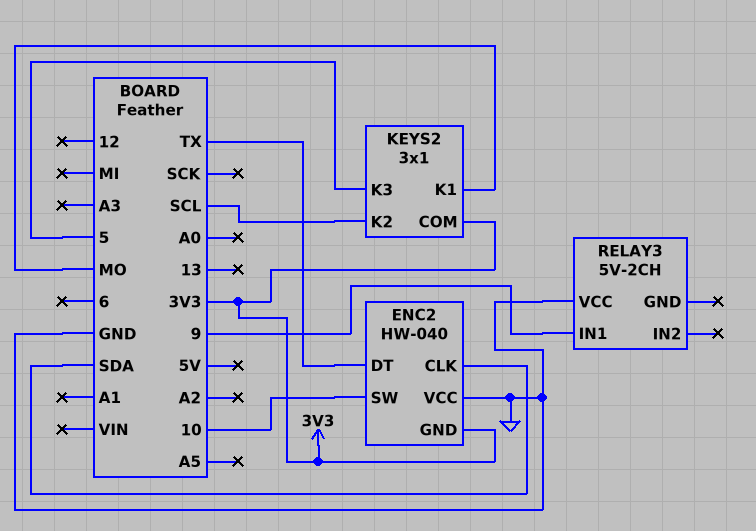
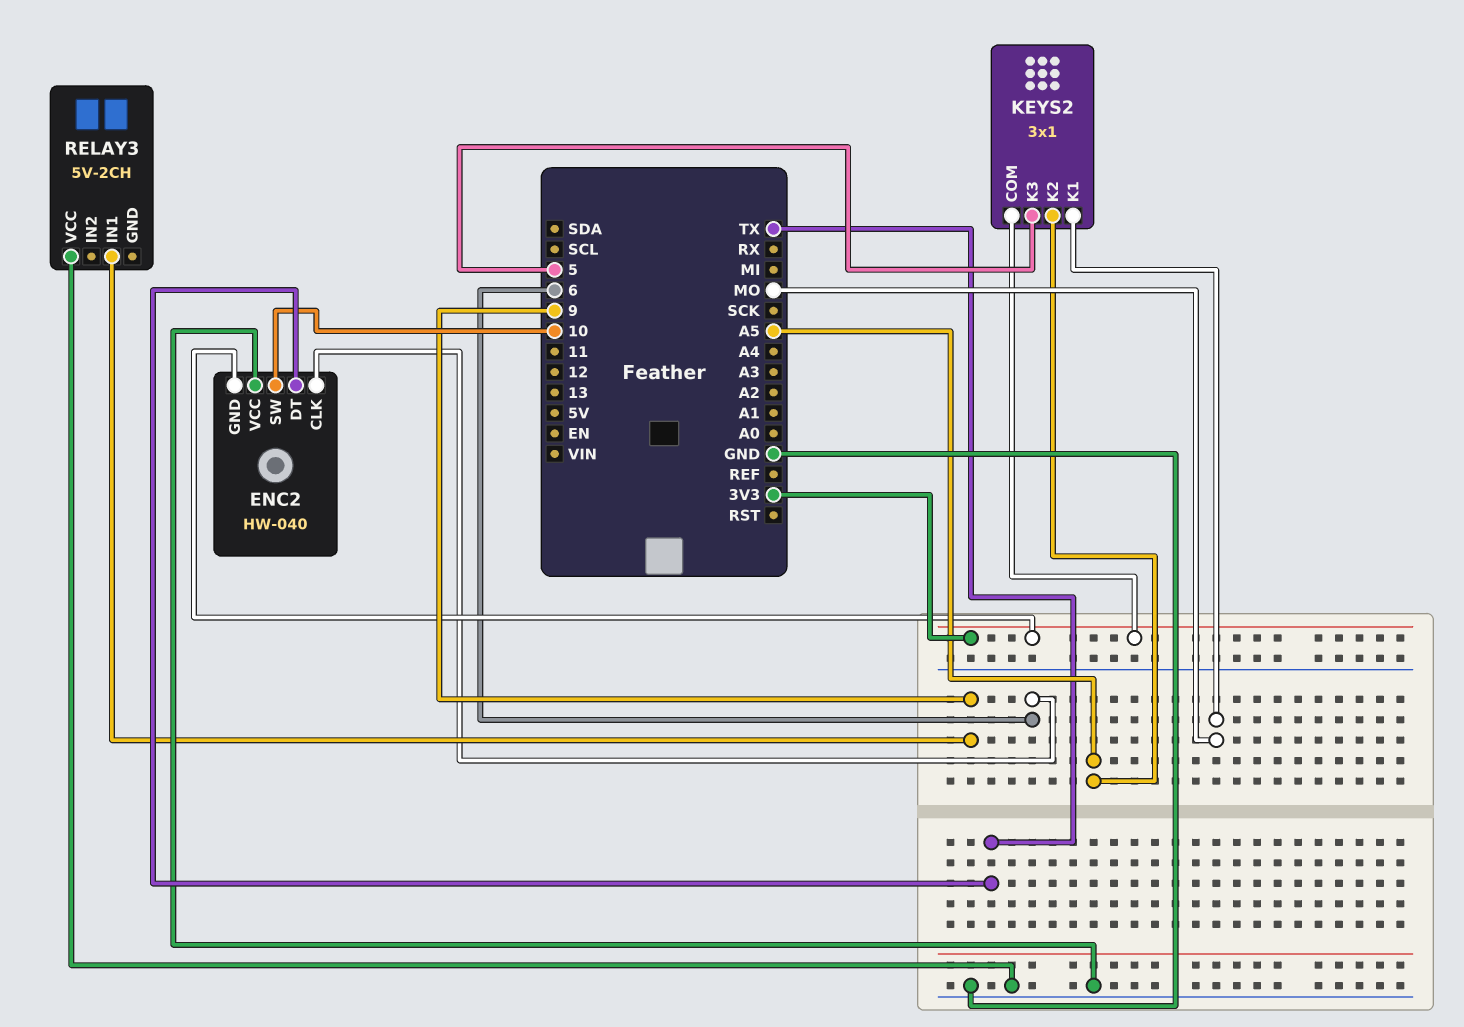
ENC2 pin CLK: SDA -> 6
KEYS2 pin K2: SCL -> A5

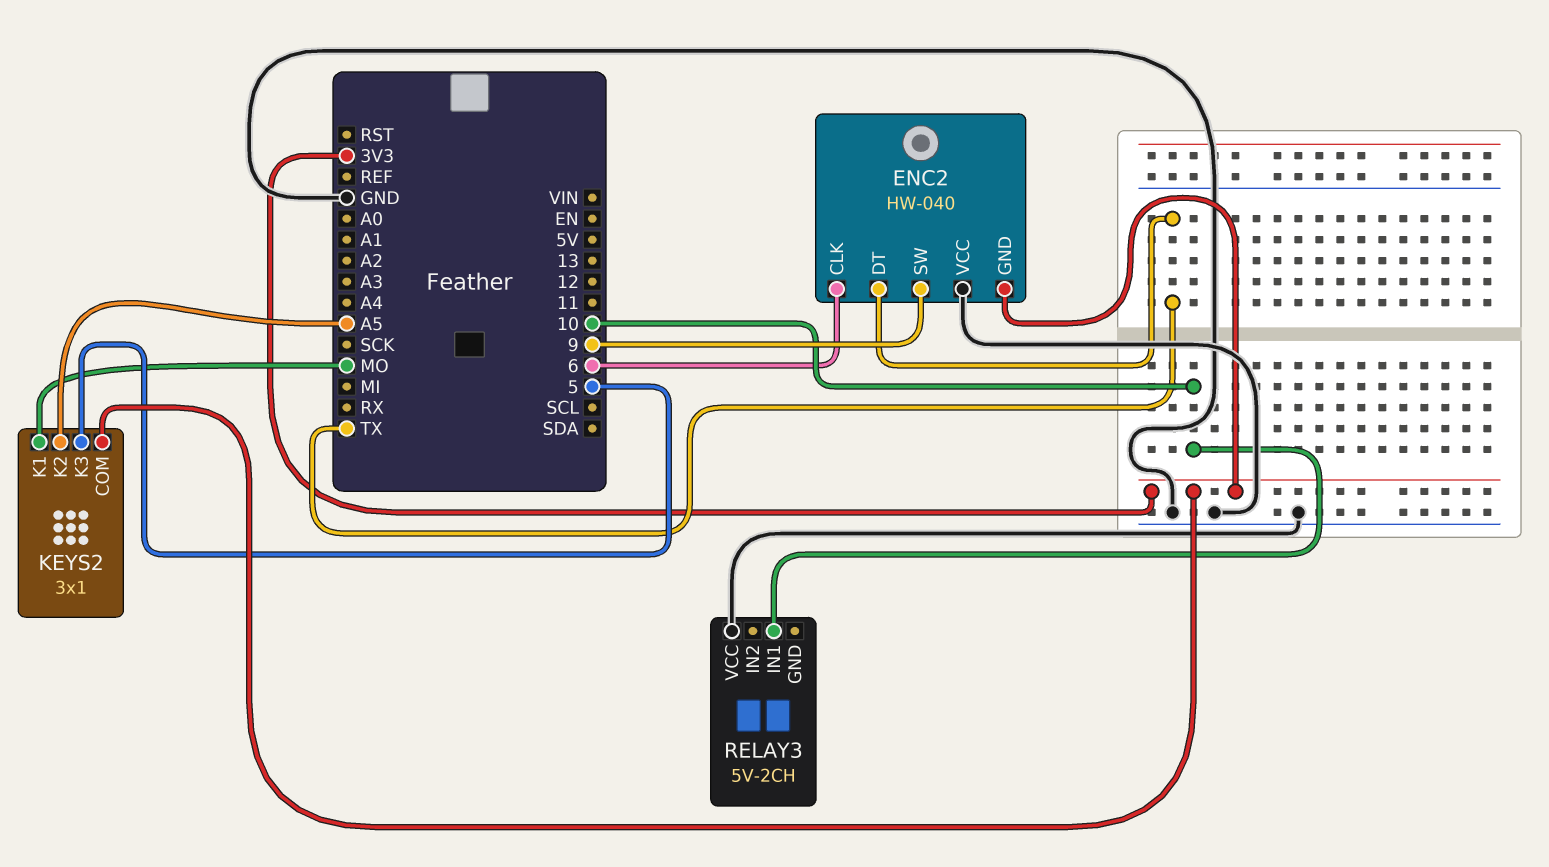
ENC2 pin SW: 10 -> 9
RELAY3 pin IN1: 9 -> 10

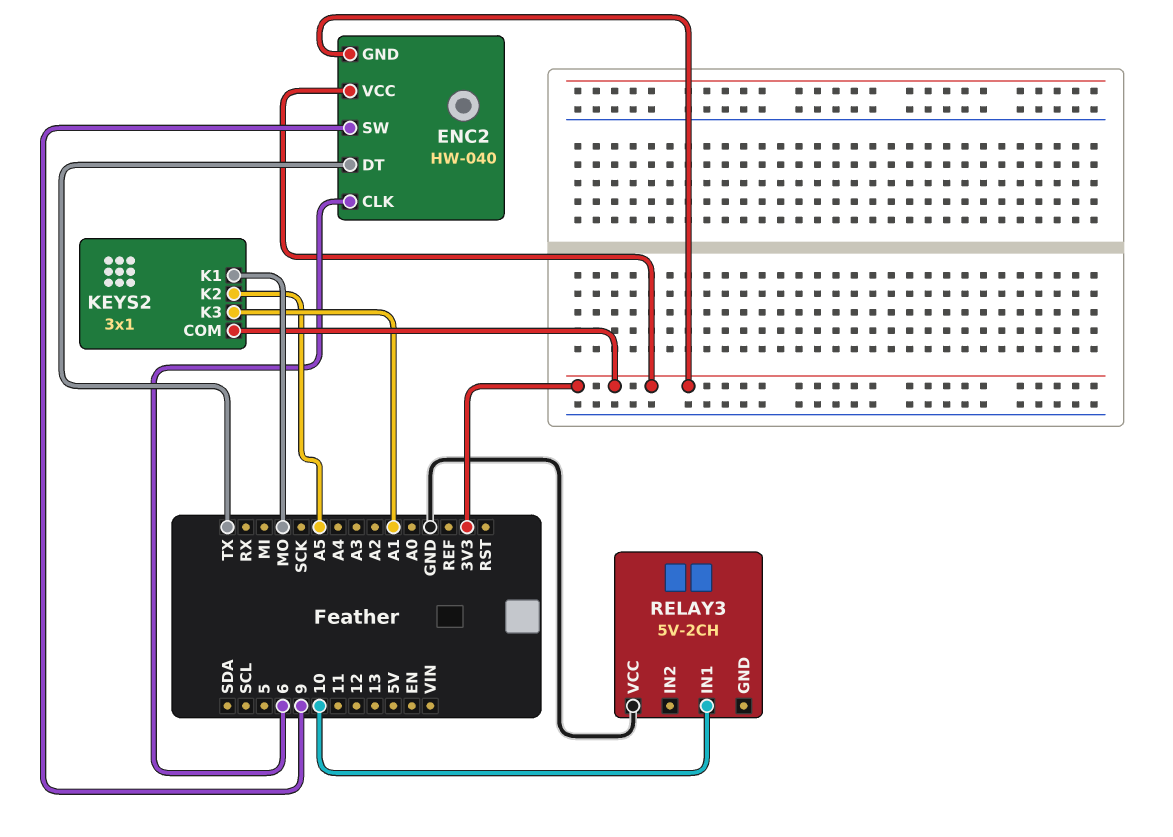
ENC2 pin VCC: GND -> 3V3
KEYS2 pin K3: 5 -> A1

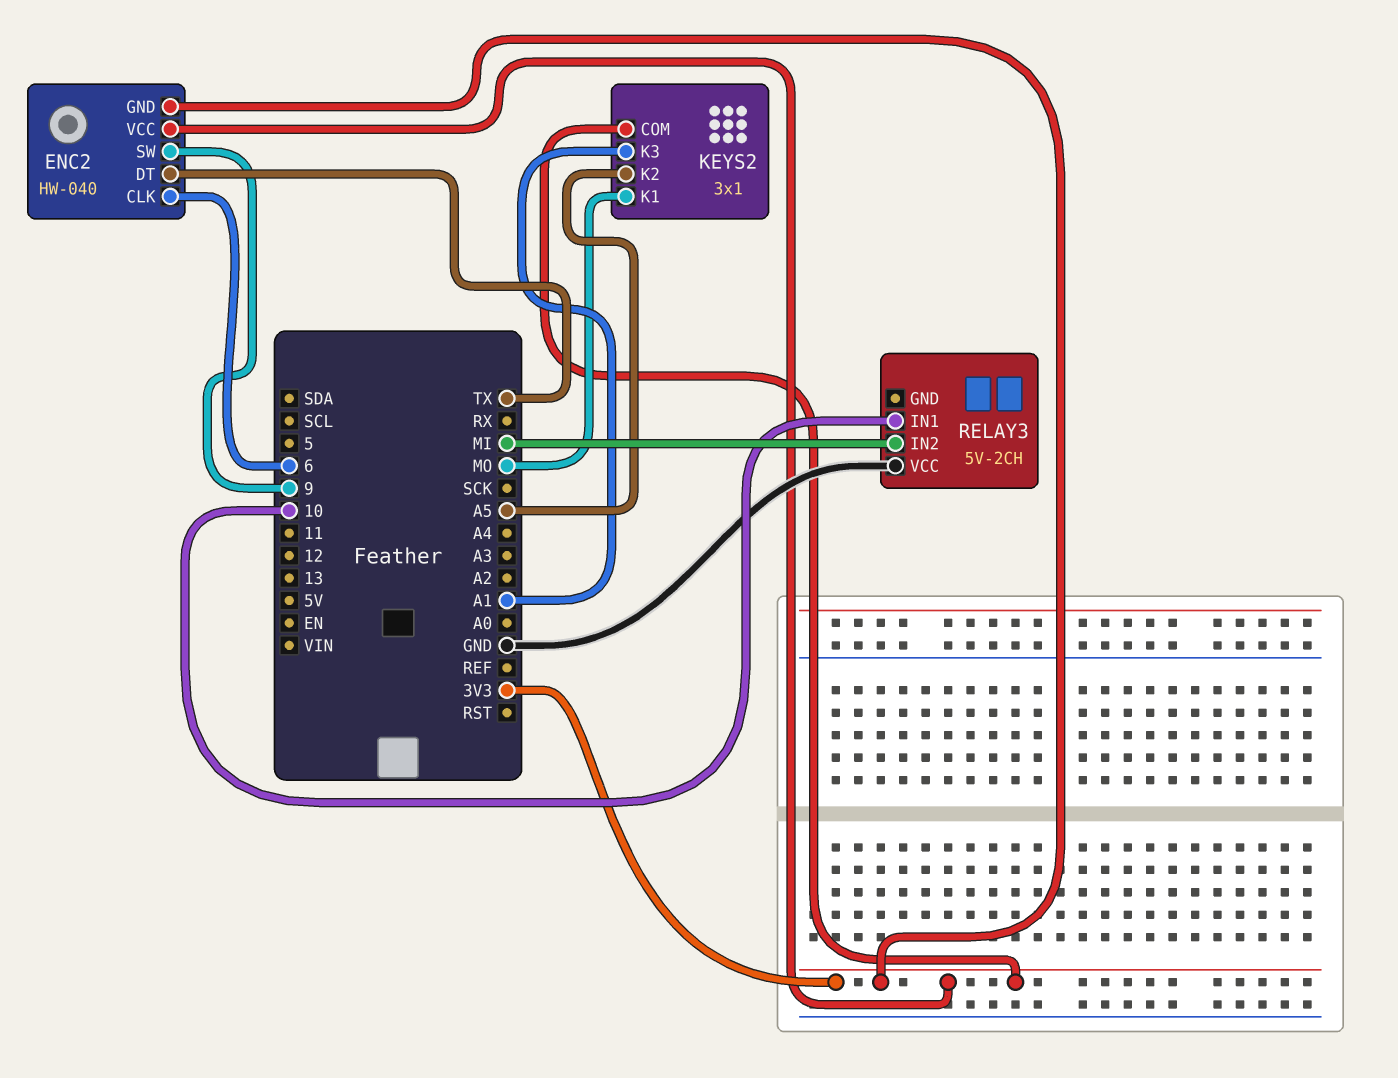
RELAY3 pin IN2: none -> MI

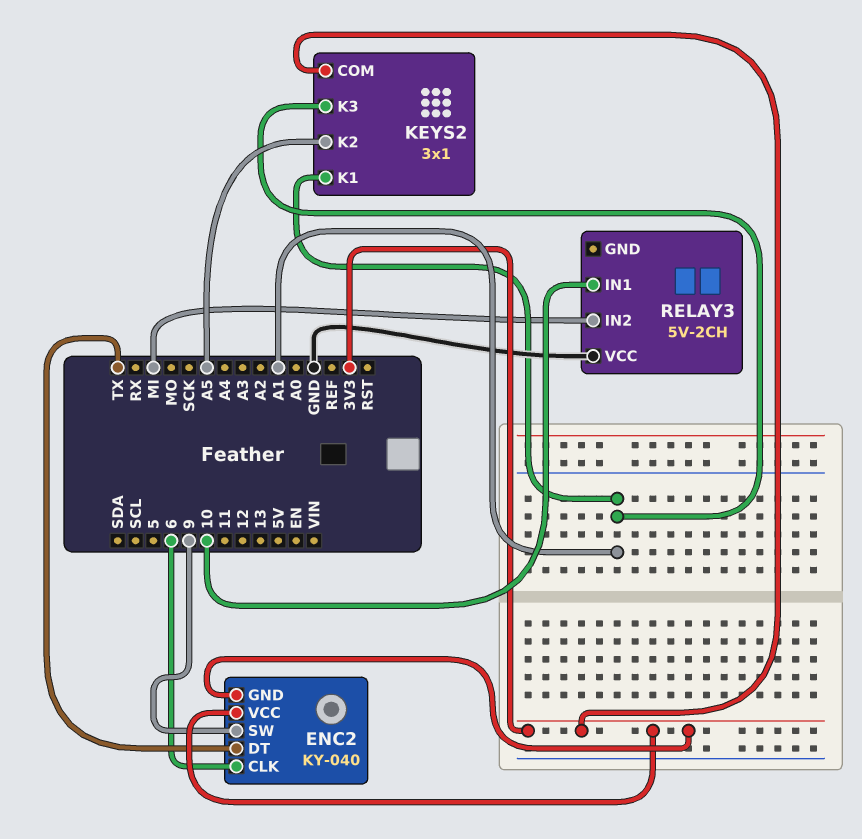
ENC2: HW-040 -> KY-040
KEYS2 pin K1: MO -> A1

